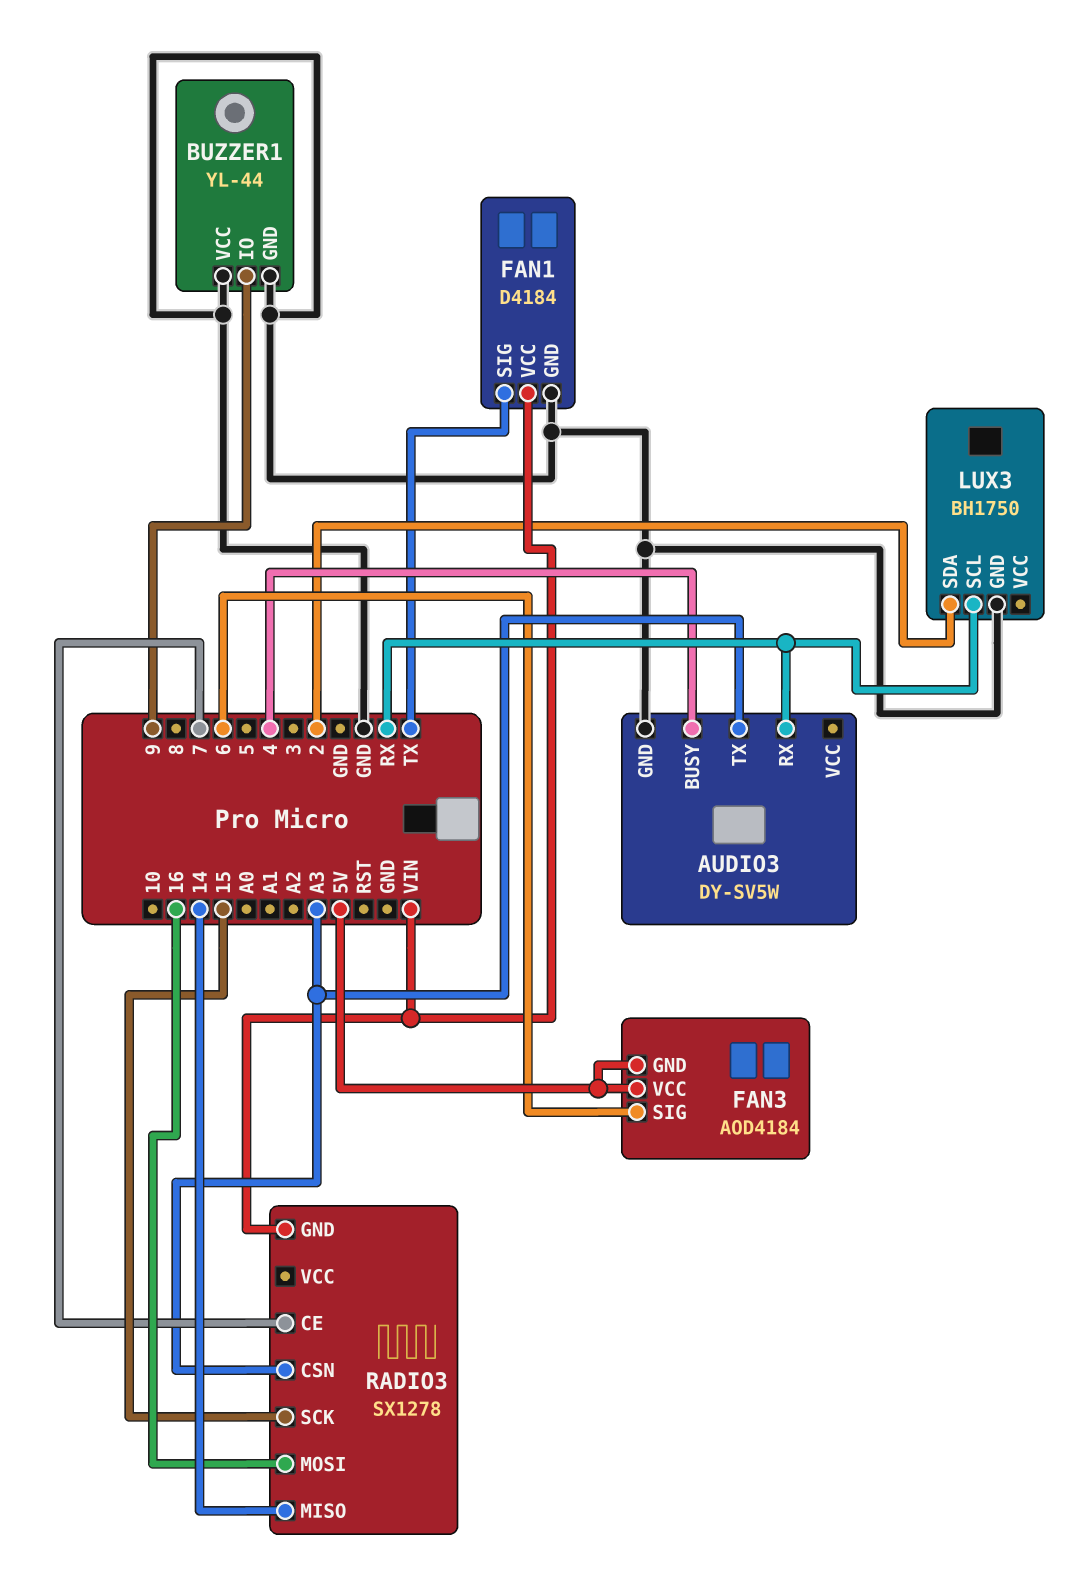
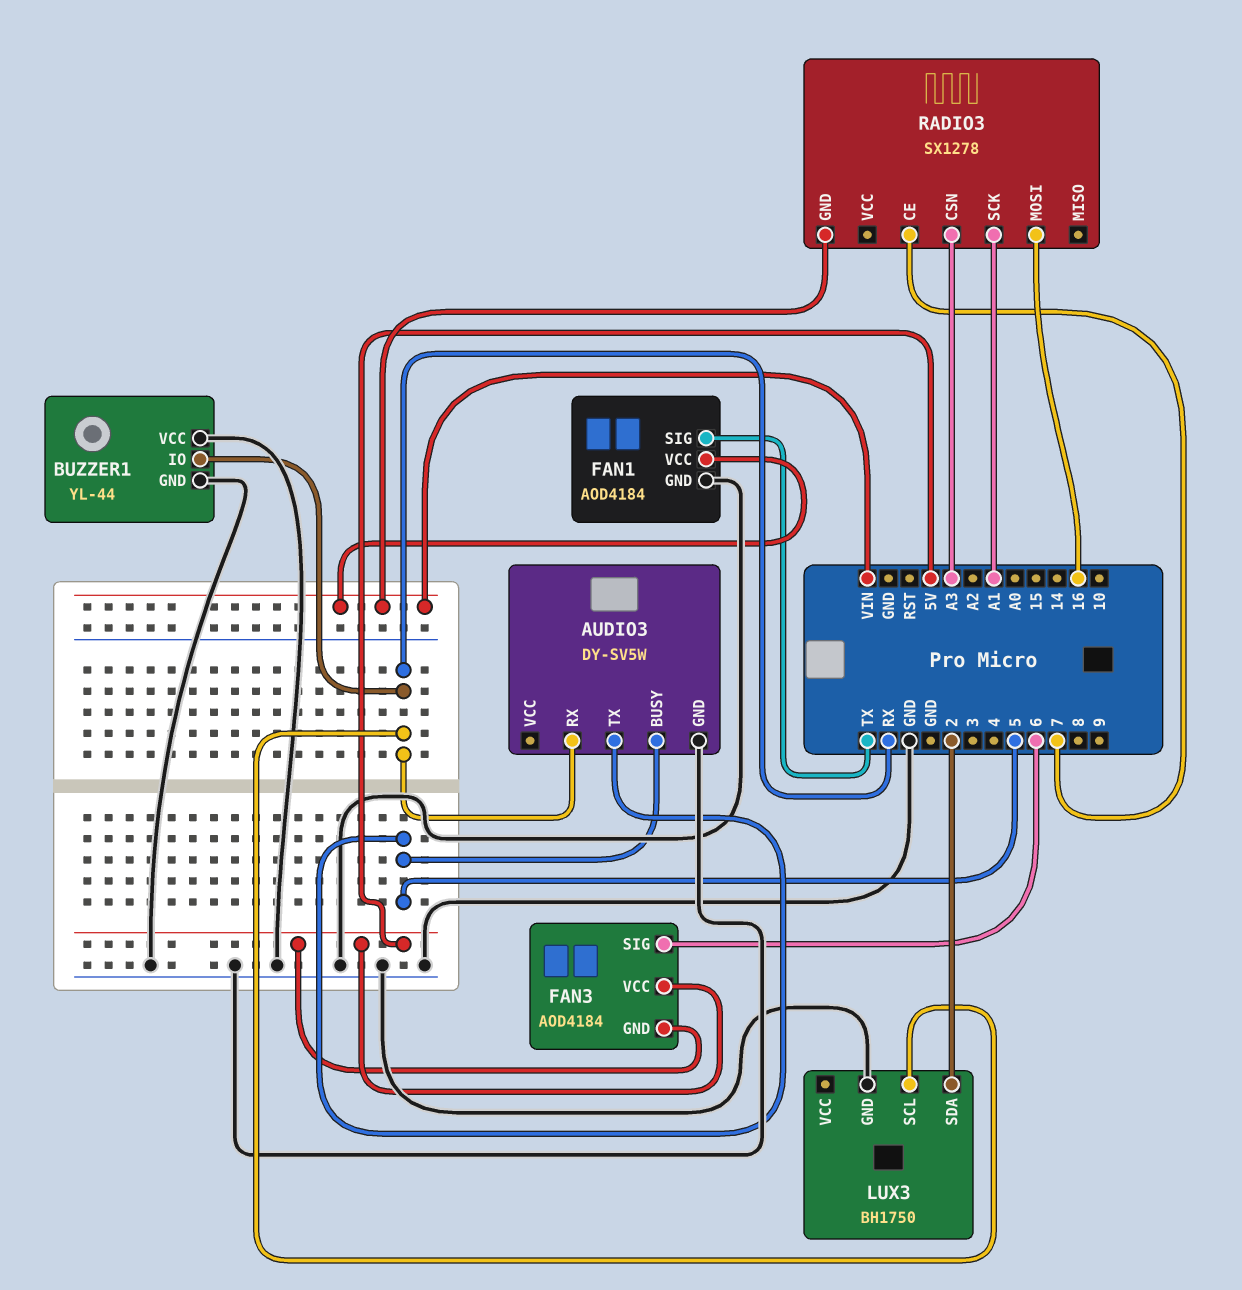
AUDIO3 pin BUSY: 4 -> 5
AUDIO3 pin TX: A3 -> 5
BUZZER1 pin IO: 9 -> RX
FAN1: D4184 -> AOD4184
RADIO3 pin MISO: 14 -> none
RADIO3 pin SCK: 15 -> A1

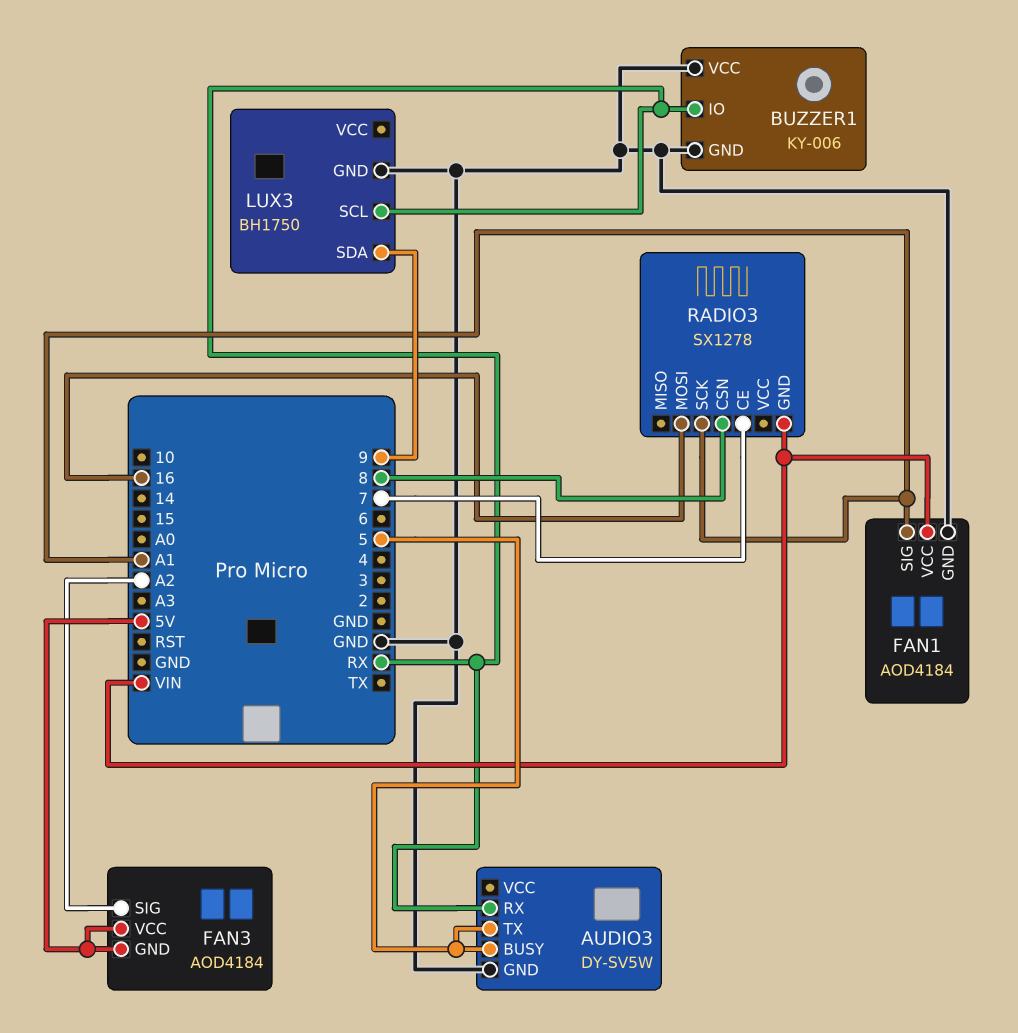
BUZZER1: YL-44 -> KY-006
FAN1 pin SIG: TX -> A1
FAN3 pin SIG: 6 -> A2
LUX3 pin SDA: 2 -> 9
RADIO3 pin CSN: A3 -> 8

